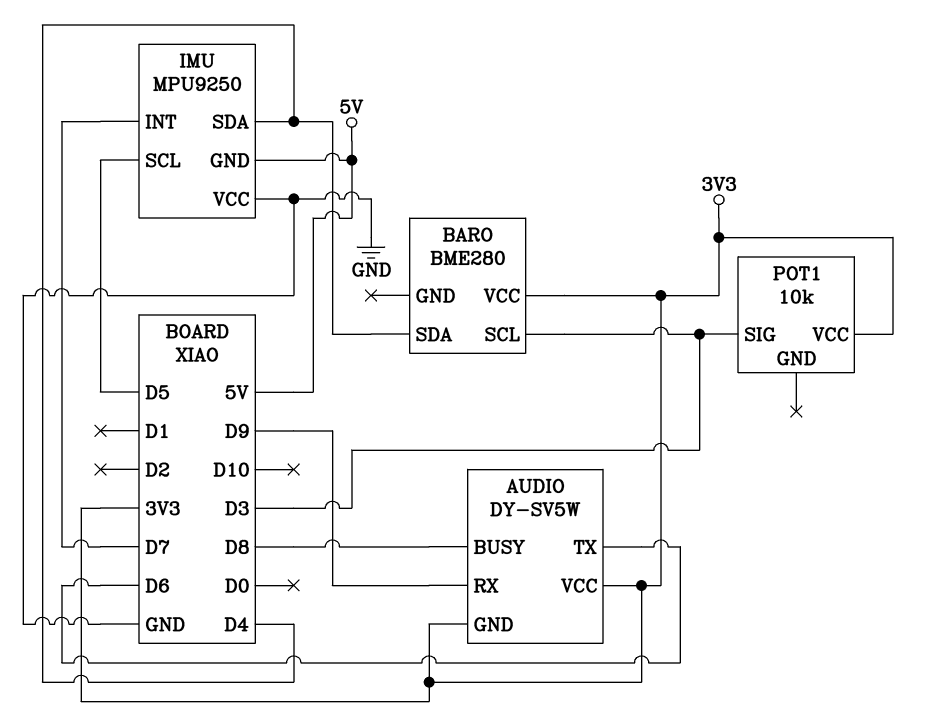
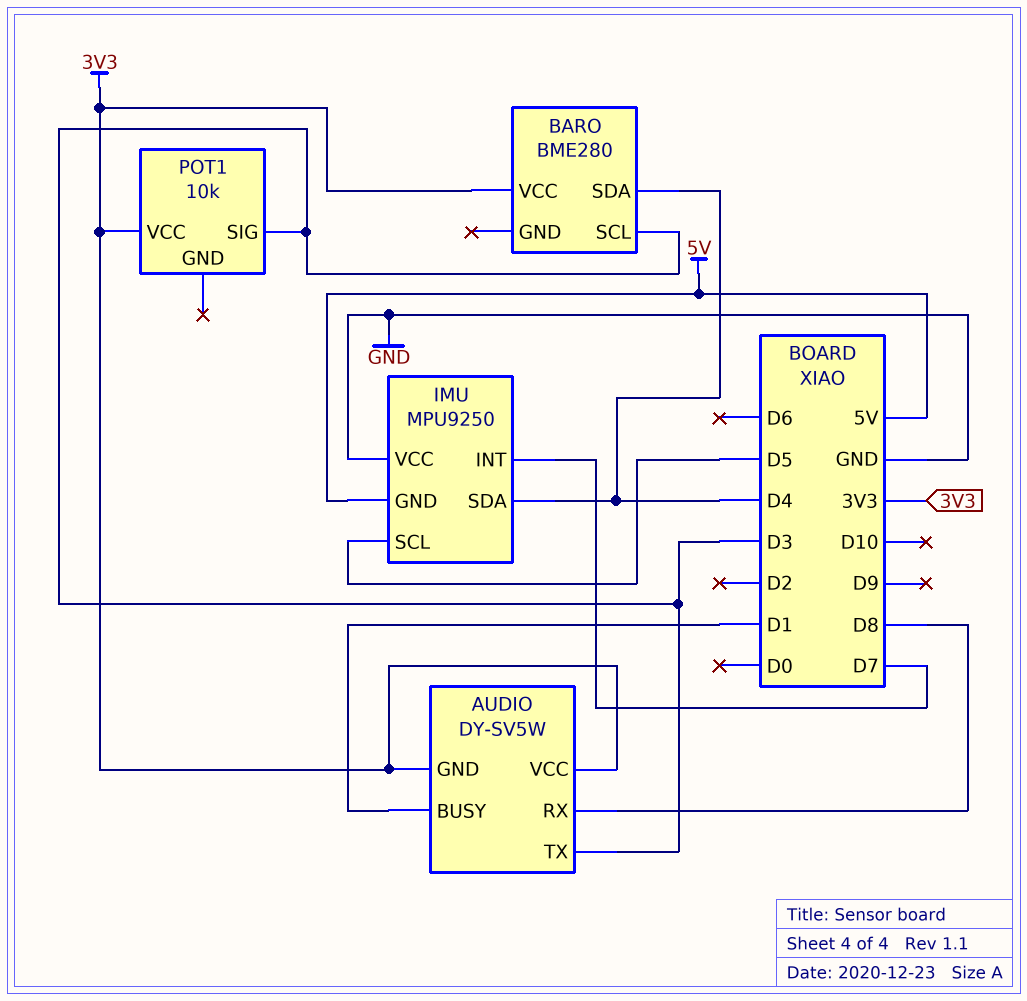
AUDIO pin BUSY: D8 -> D1
AUDIO pin RX: D9 -> D8
AUDIO pin TX: D6 -> D3

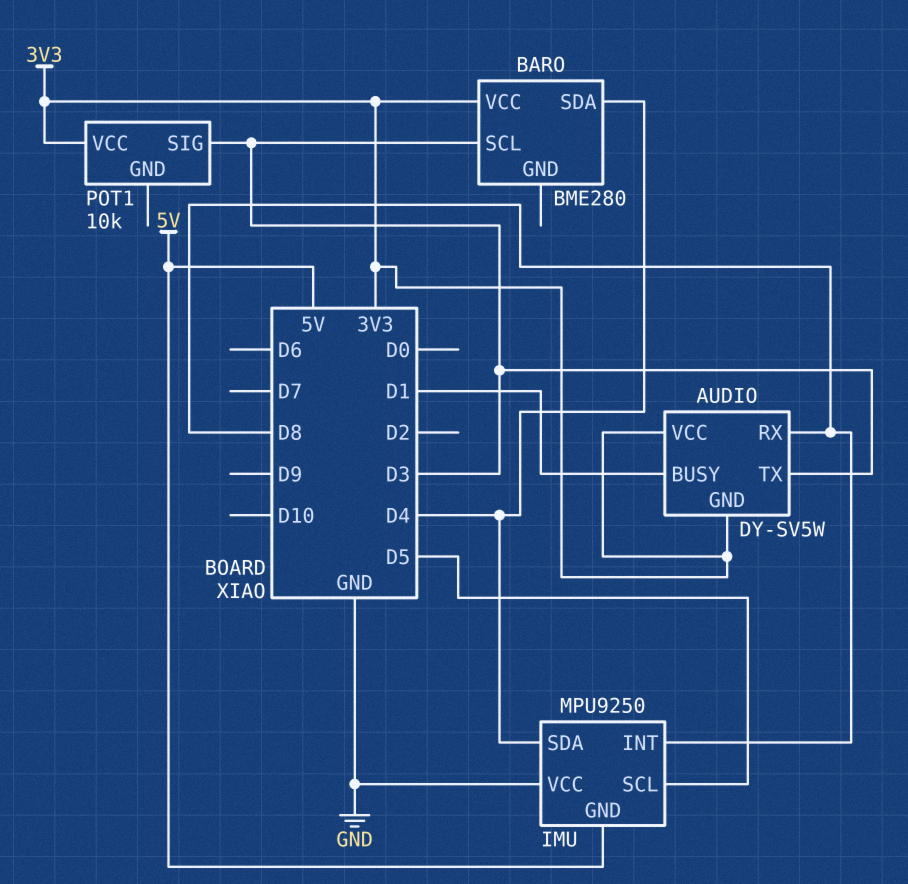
IMU pin INT: D7 -> D8

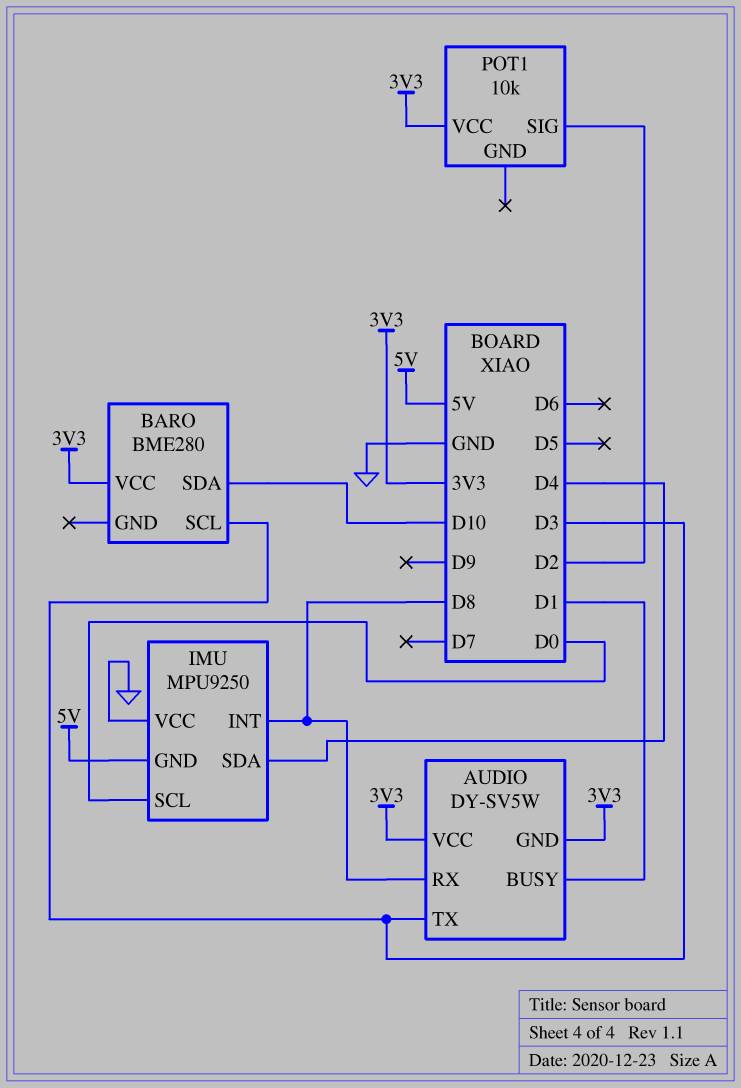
BARO pin SDA: D4 -> D10
IMU pin SCL: D5 -> D0
POT1 pin SIG: D3 -> D2

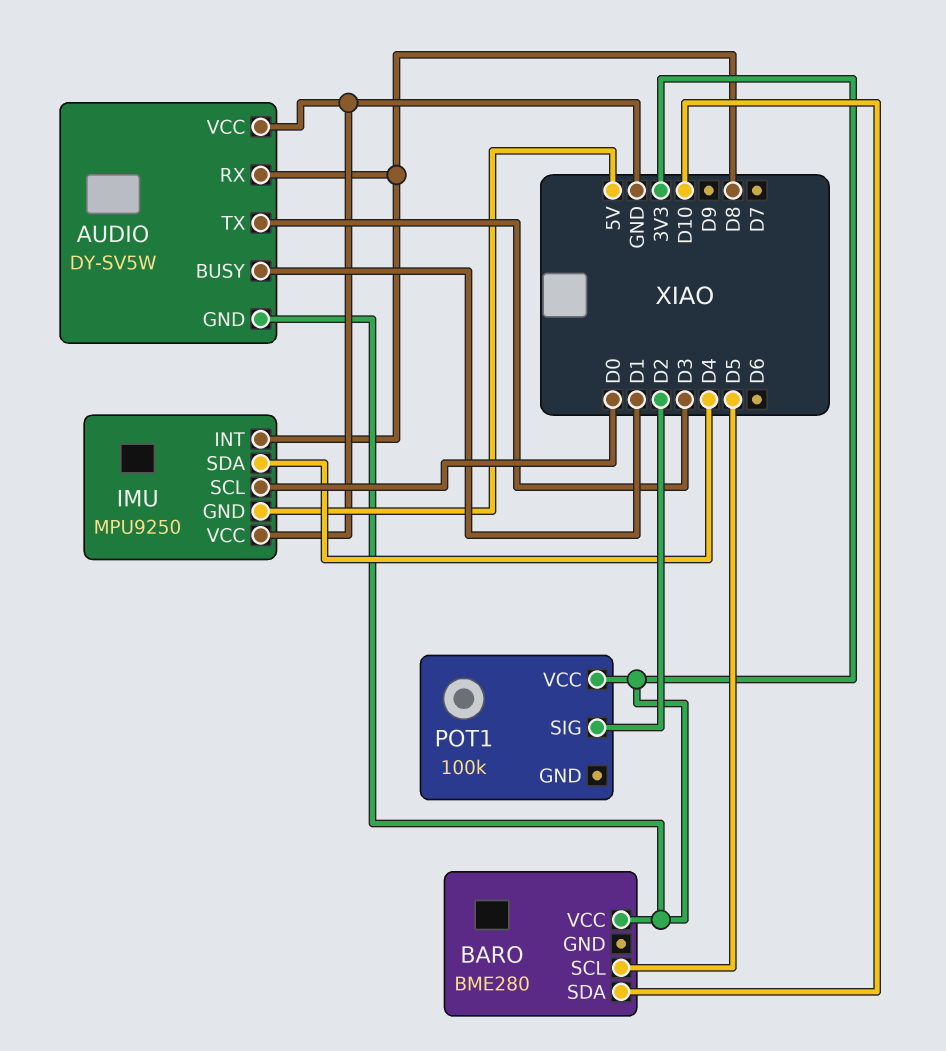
AUDIO pin VCC: 3V3 -> GND
BARO pin SCL: D3 -> D5
POT1: 10k -> 100k

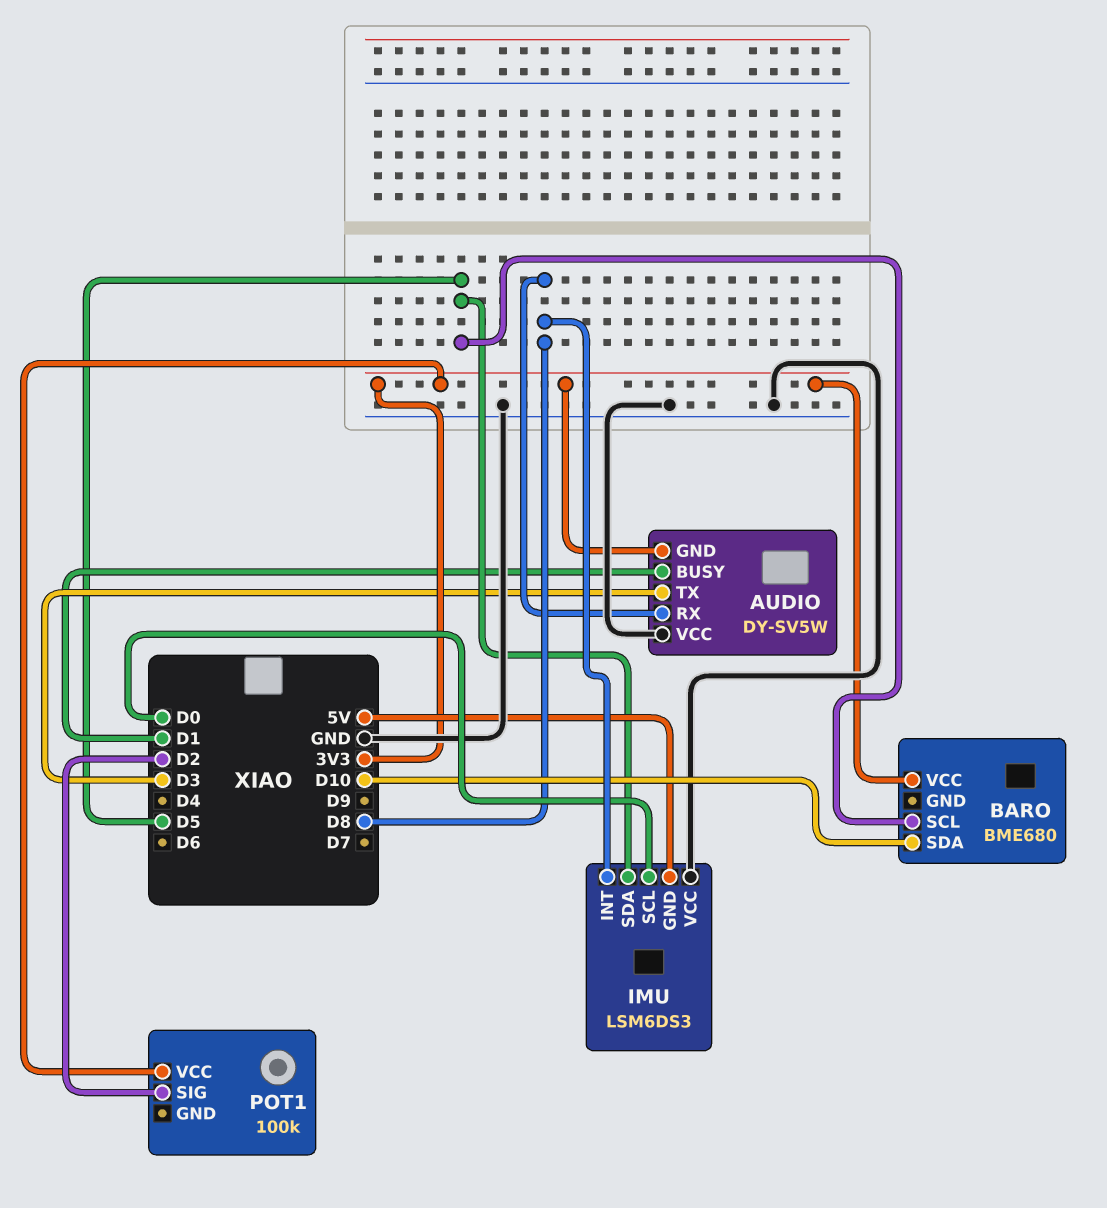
BARO: BME280 -> BME680
IMU: MPU9250 -> LSM6DS3
IMU pin SDA: D4 -> D5

